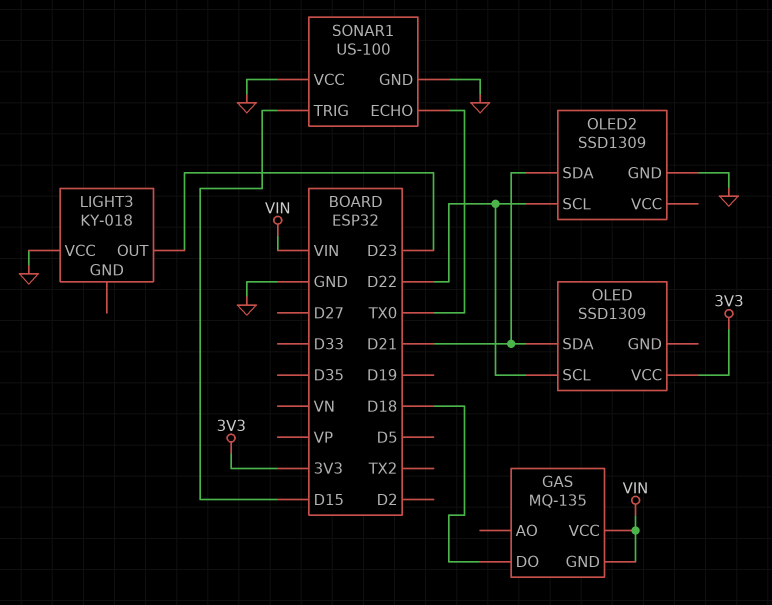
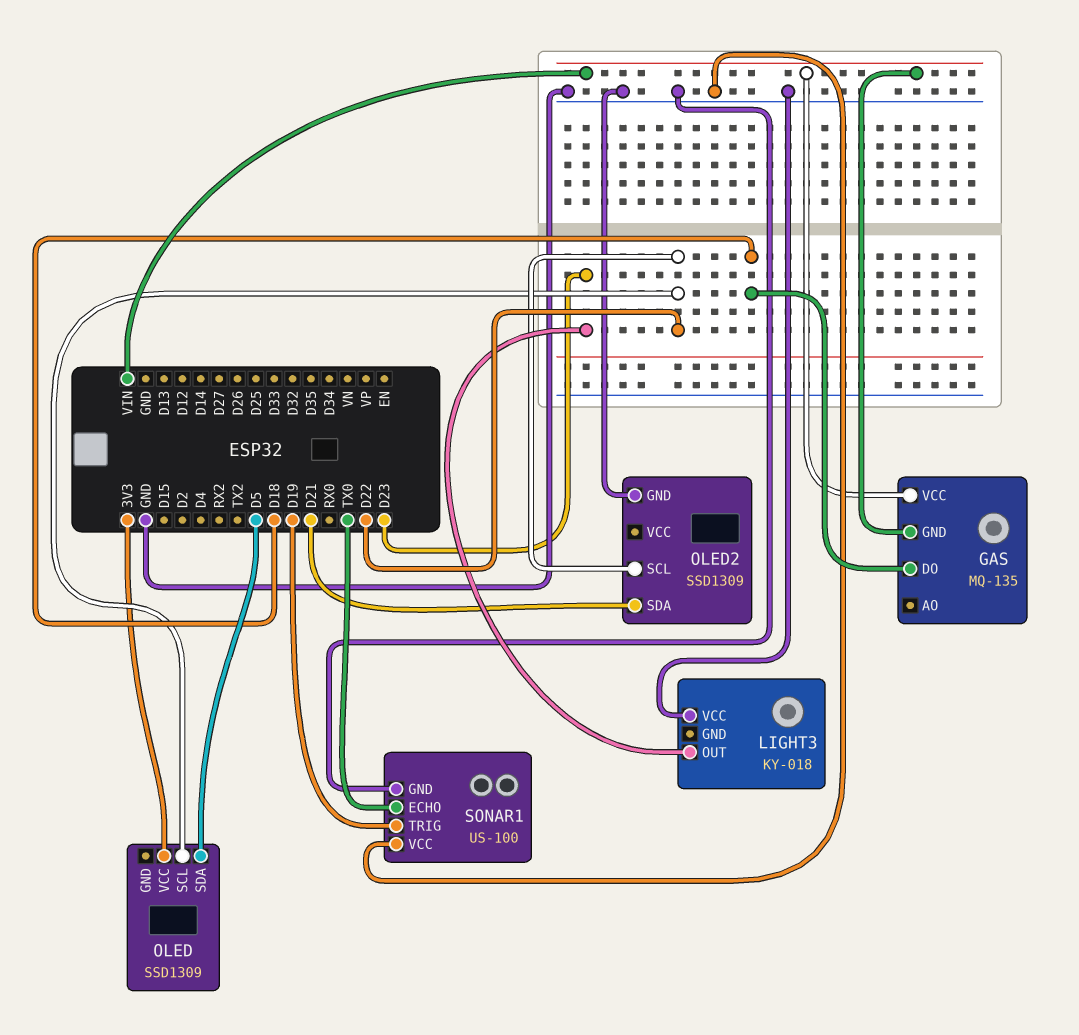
OLED pin SDA: D21 -> D5
SONAR1 pin TRIG: D15 -> D19

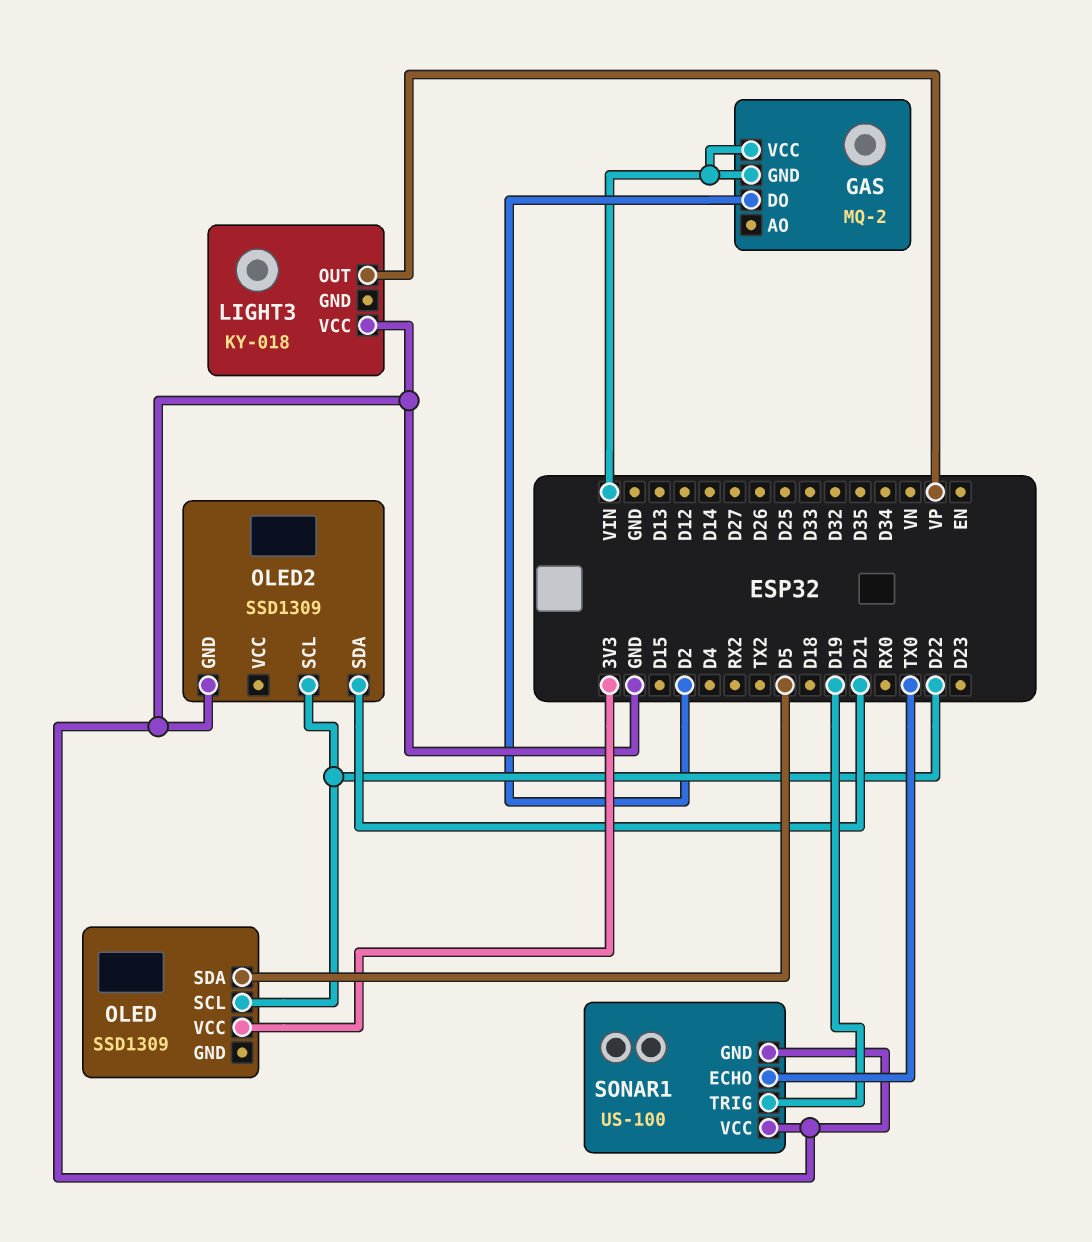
GAS: MQ-135 -> MQ-2
GAS pin DO: D18 -> D2
LIGHT3 pin OUT: D23 -> VP

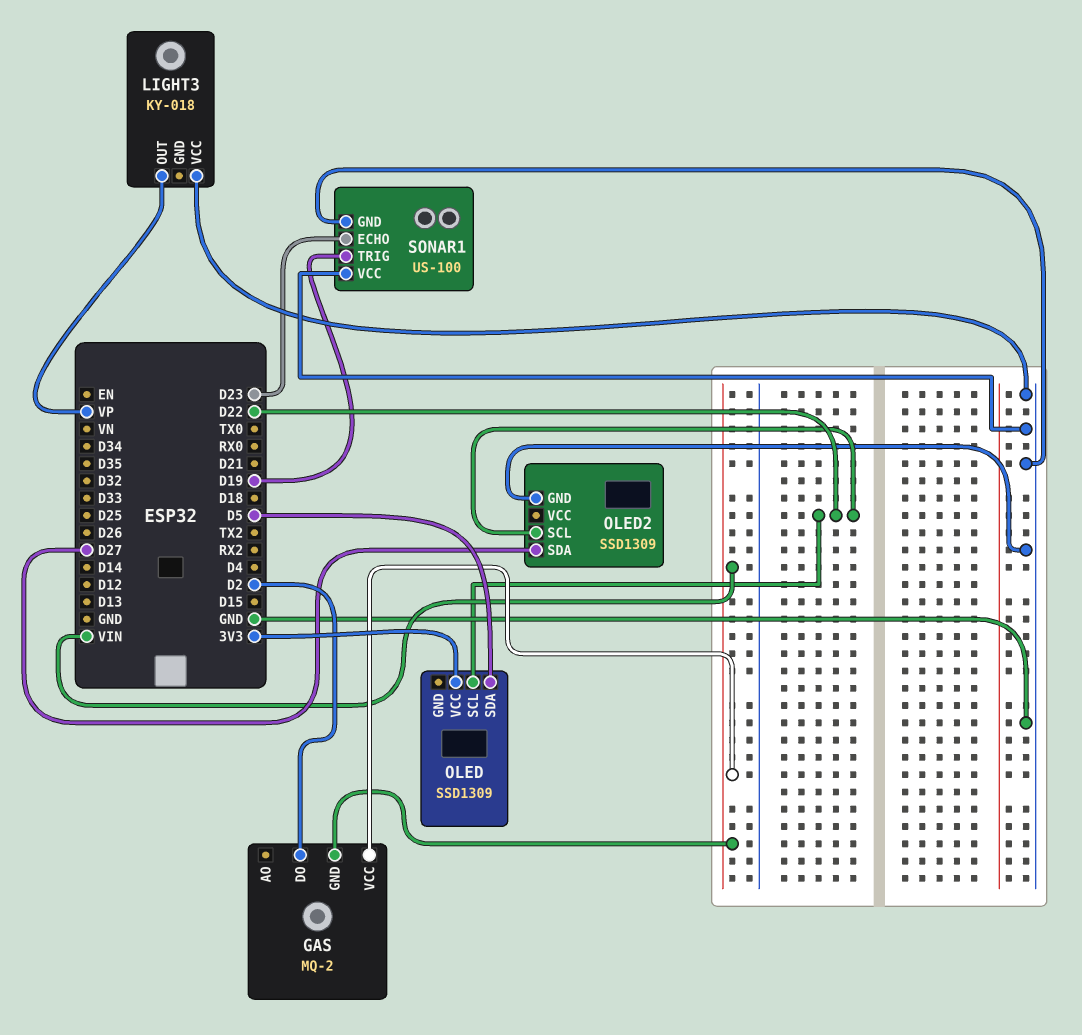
OLED2 pin SDA: D21 -> D27
SONAR1 pin ECHO: TX0 -> D23

